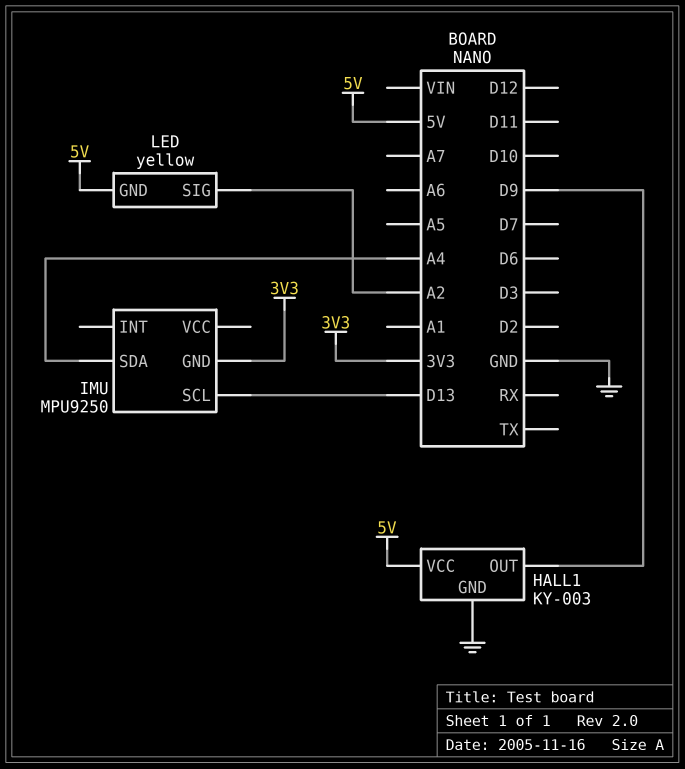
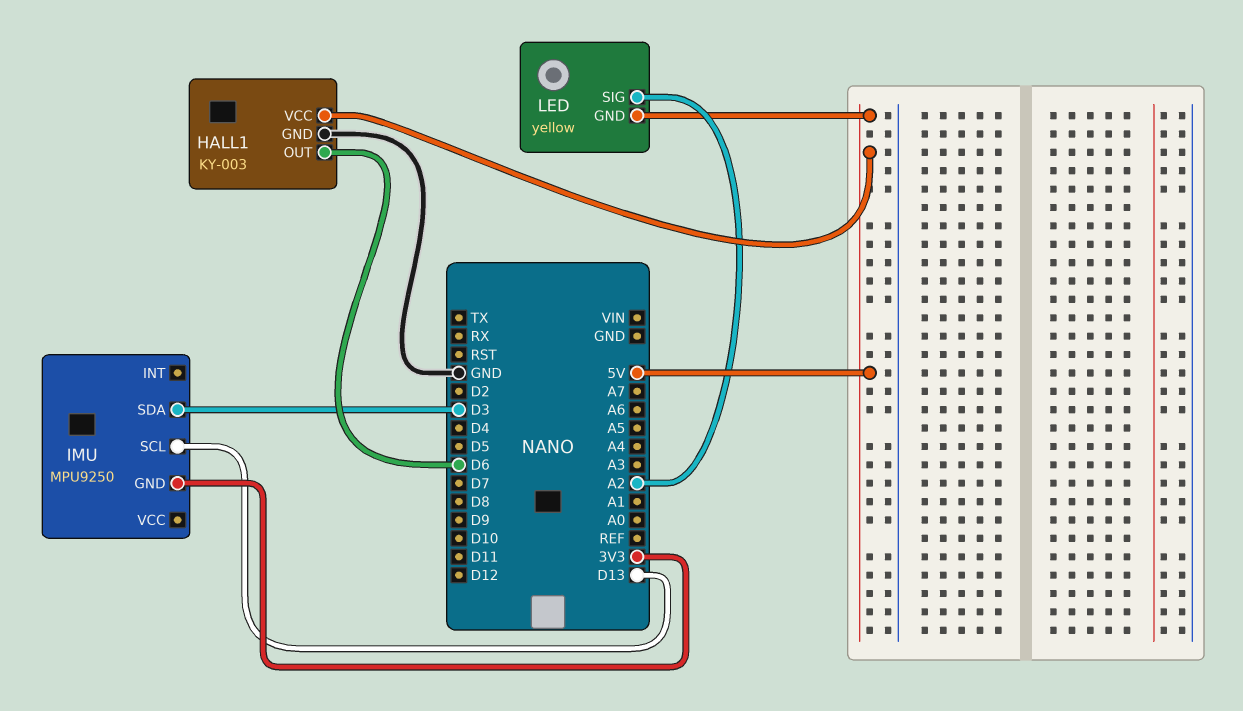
HALL1 pin OUT: D9 -> D6
IMU pin SDA: A4 -> D3

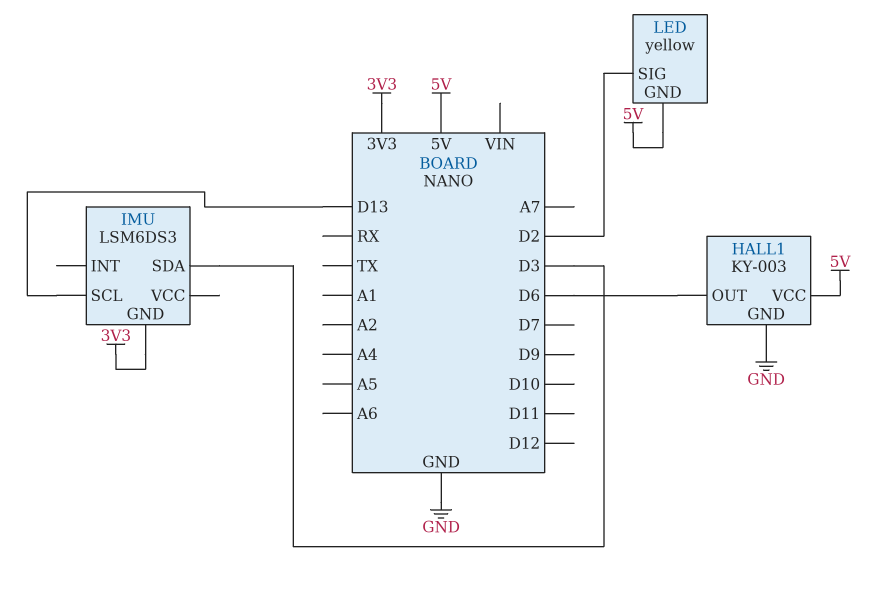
IMU: MPU9250 -> LSM6DS3
LED pin SIG: A2 -> D2

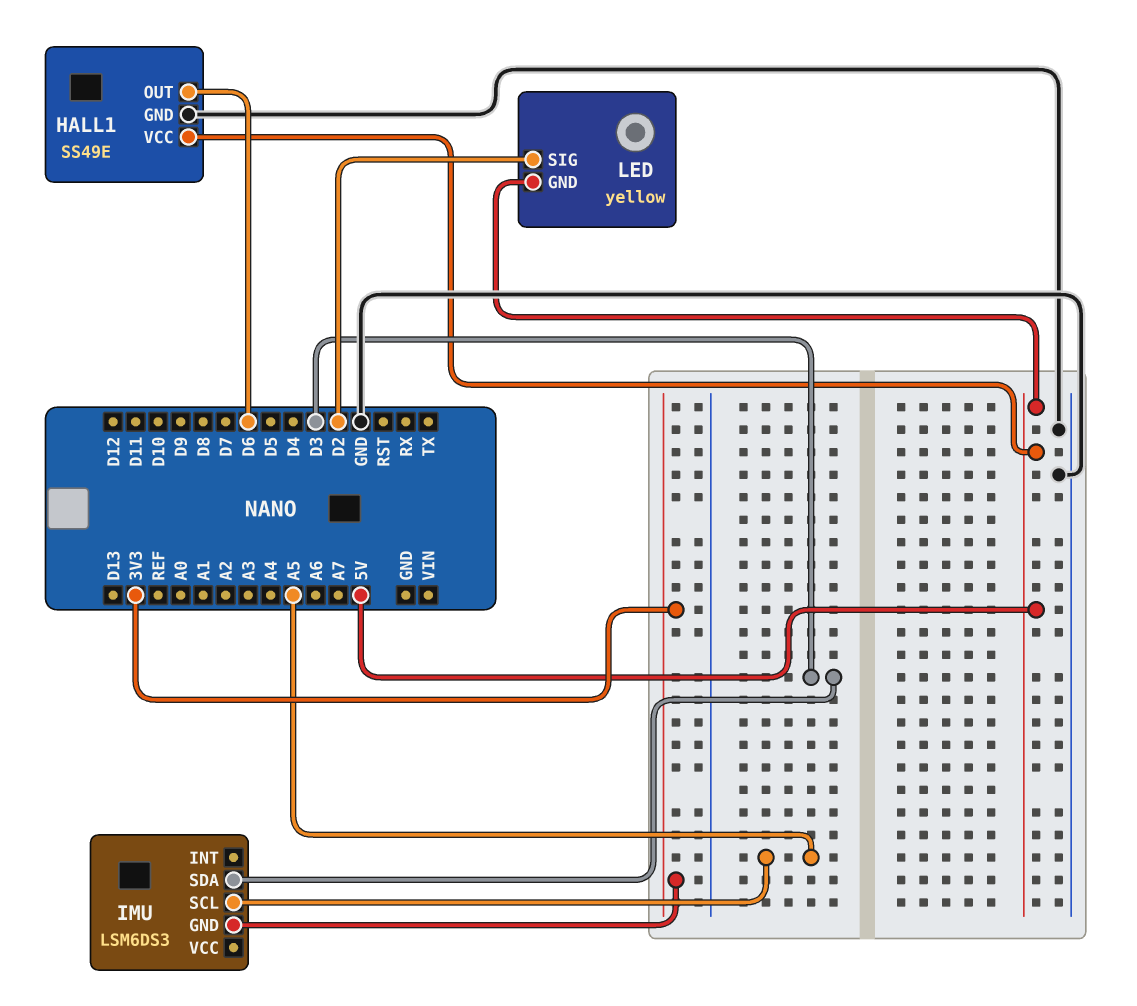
HALL1: KY-003 -> SS49E
IMU pin SCL: D13 -> A5

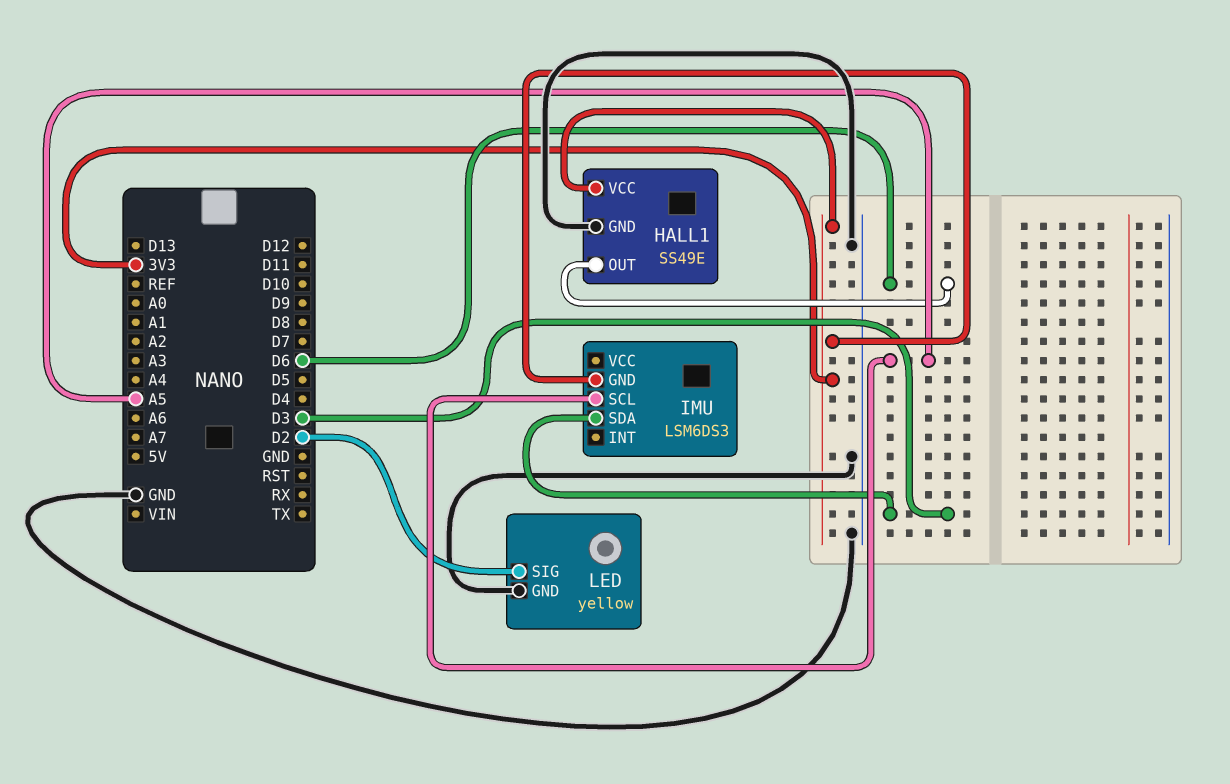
HALL1 pin VCC: 5V -> 3V3
LED pin GND: 5V -> GND

